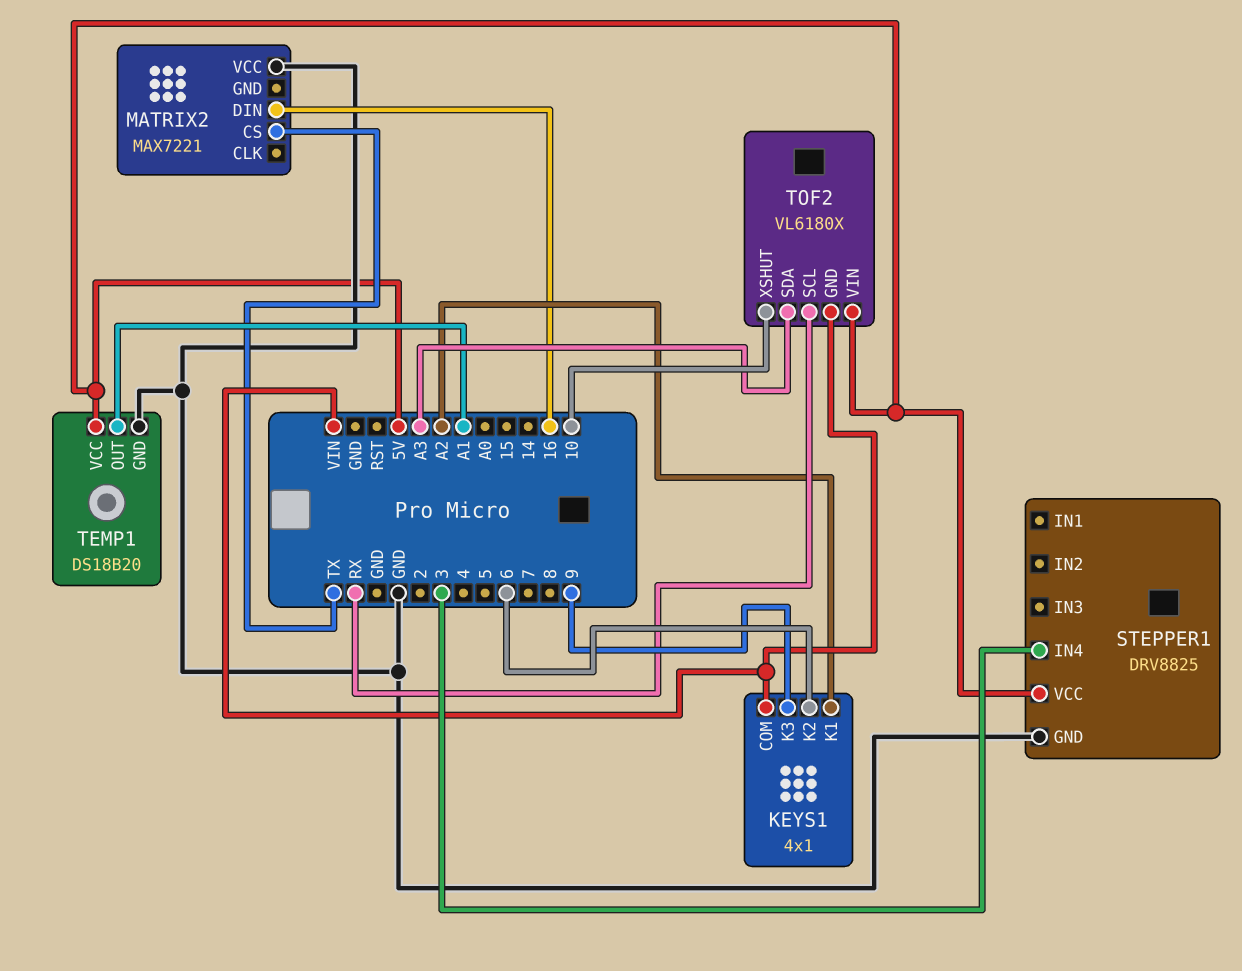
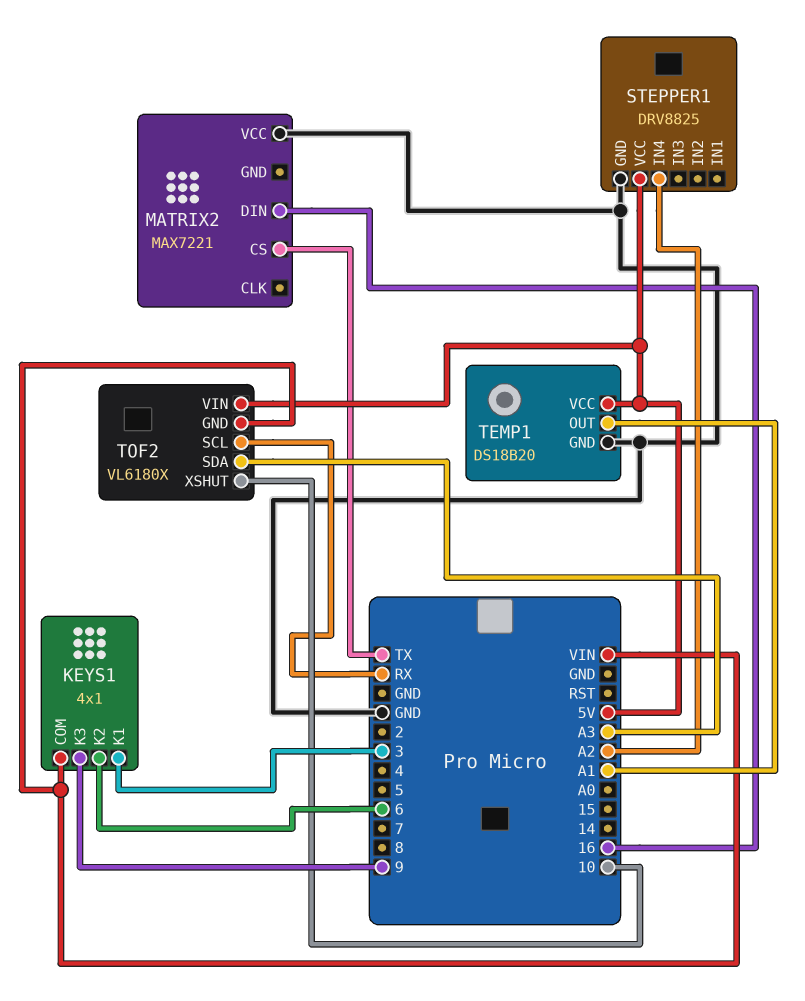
KEYS1 pin K1: A2 -> 3
STEPPER1 pin IN4: 3 -> A2

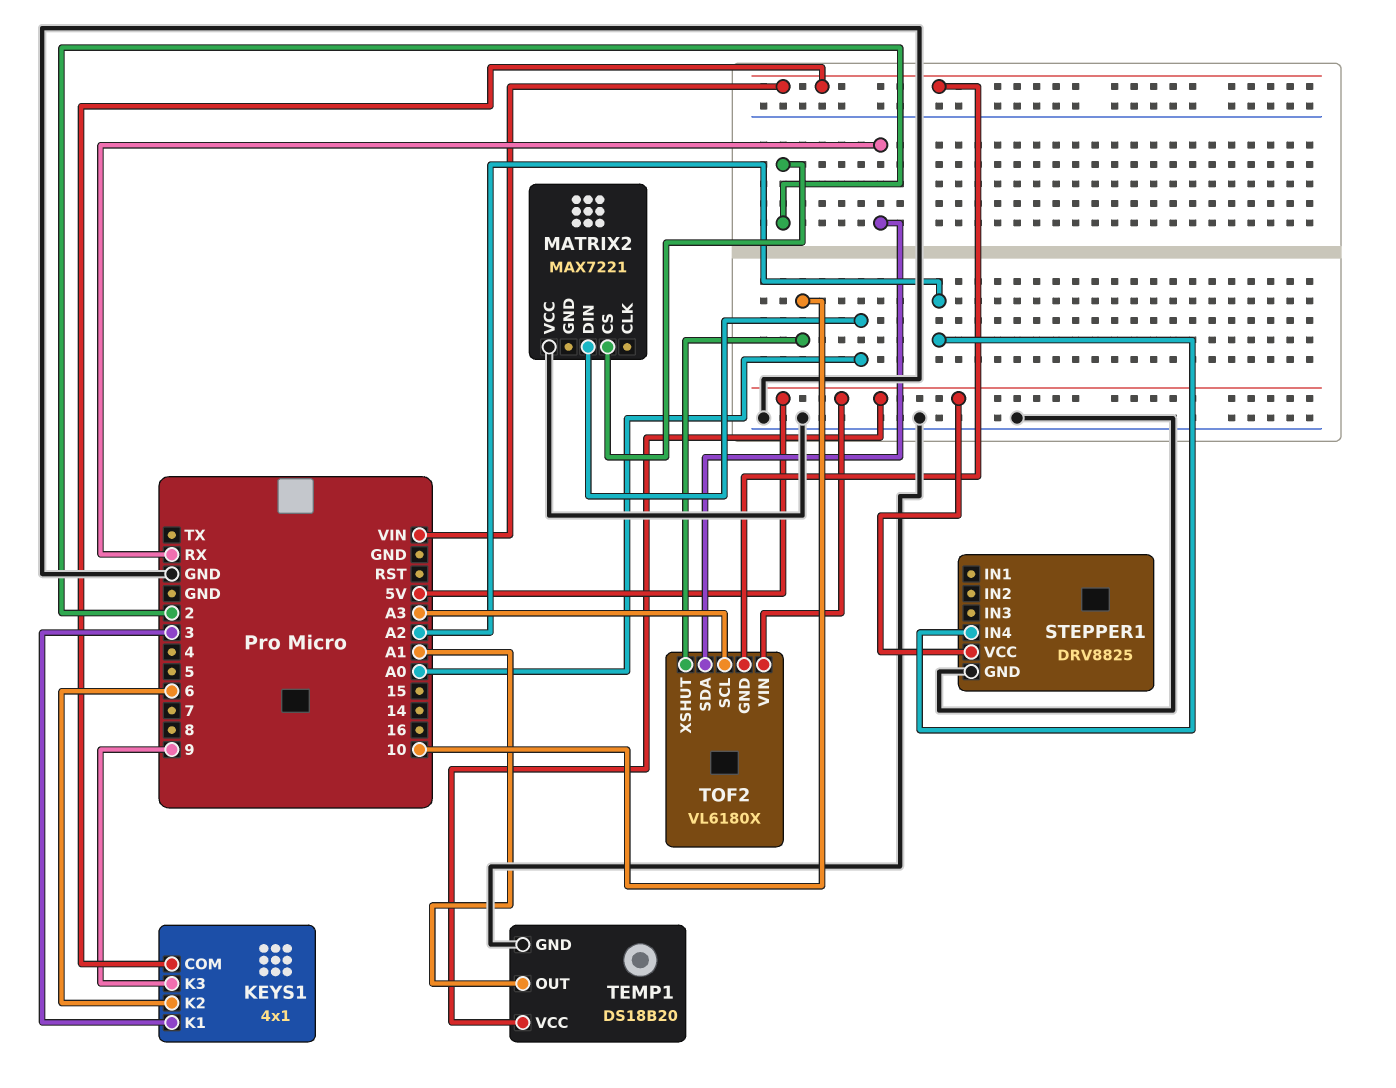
MATRIX2 pin CS: TX -> 2
MATRIX2 pin DIN: 16 -> A0
TOF2 pin SCL: RX -> A3
TOF2 pin SDA: A3 -> RX

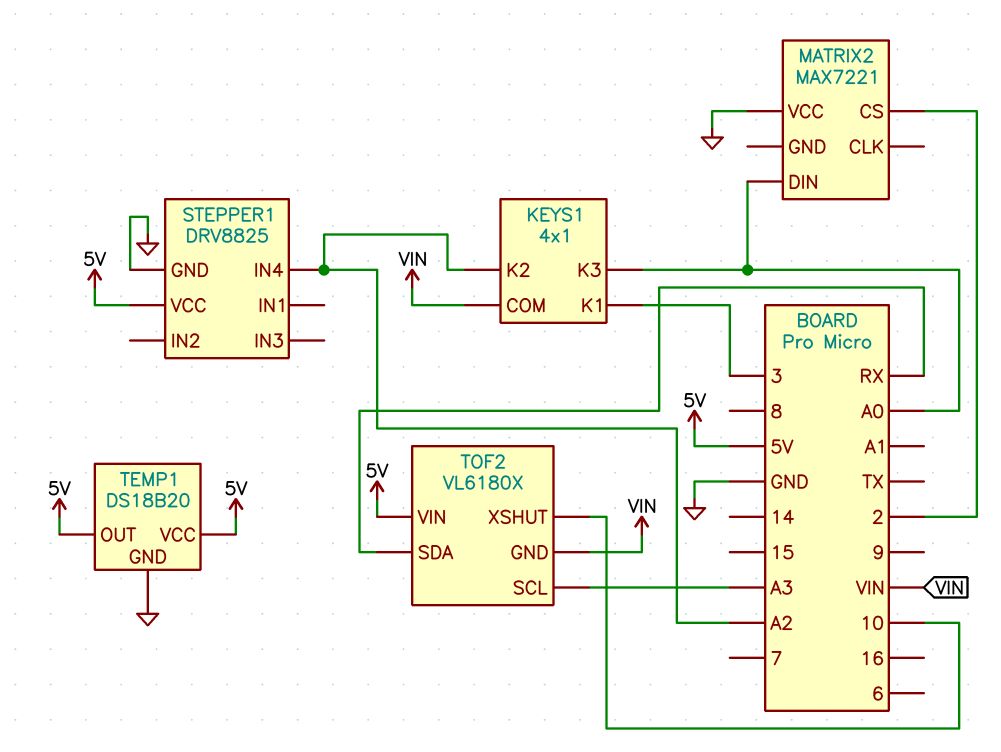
KEYS1 pin K2: 6 -> A2
KEYS1 pin K3: 9 -> A0
TEMP1 pin OUT: A1 -> 5V

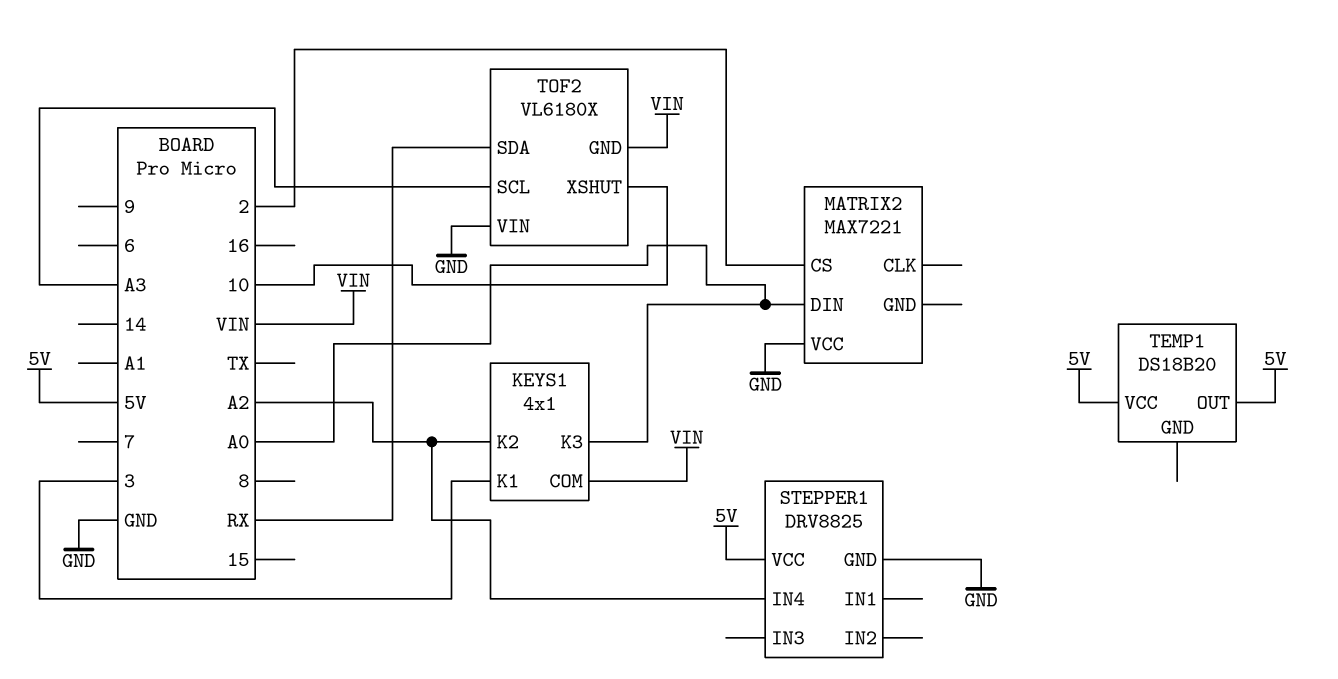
TEMP1 pin GND: GND -> none
TOF2 pin VIN: 5V -> GND

